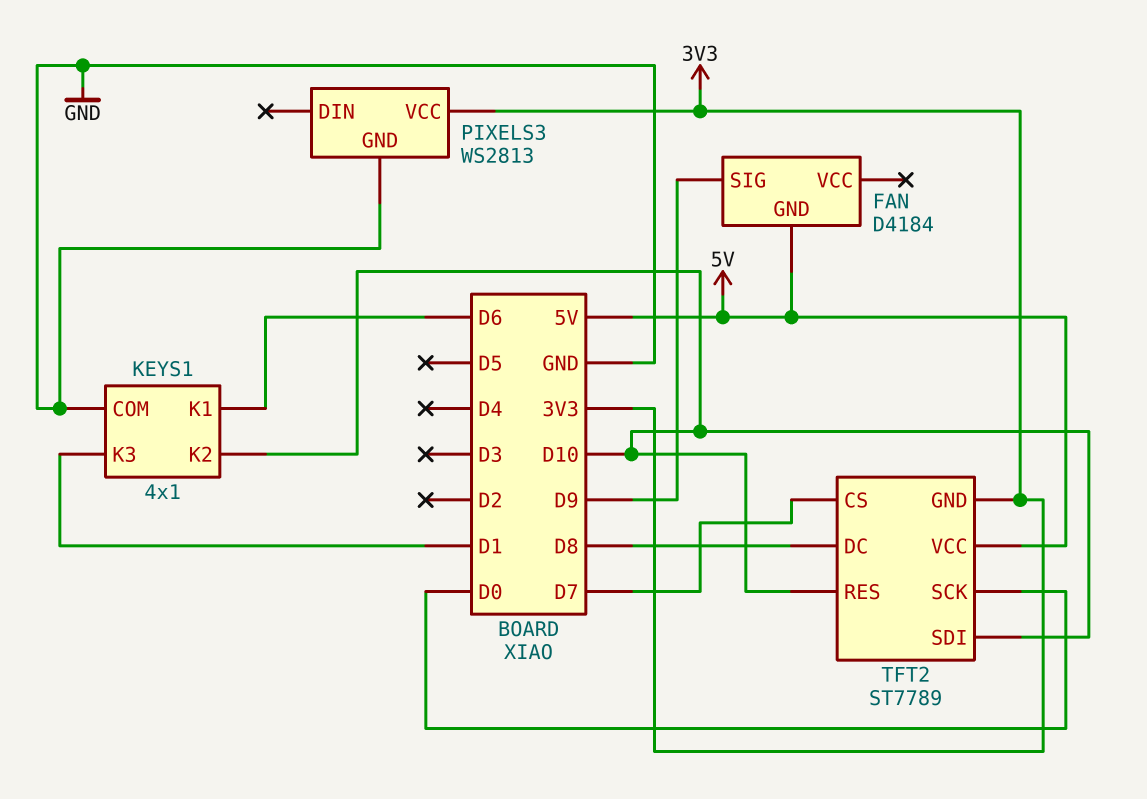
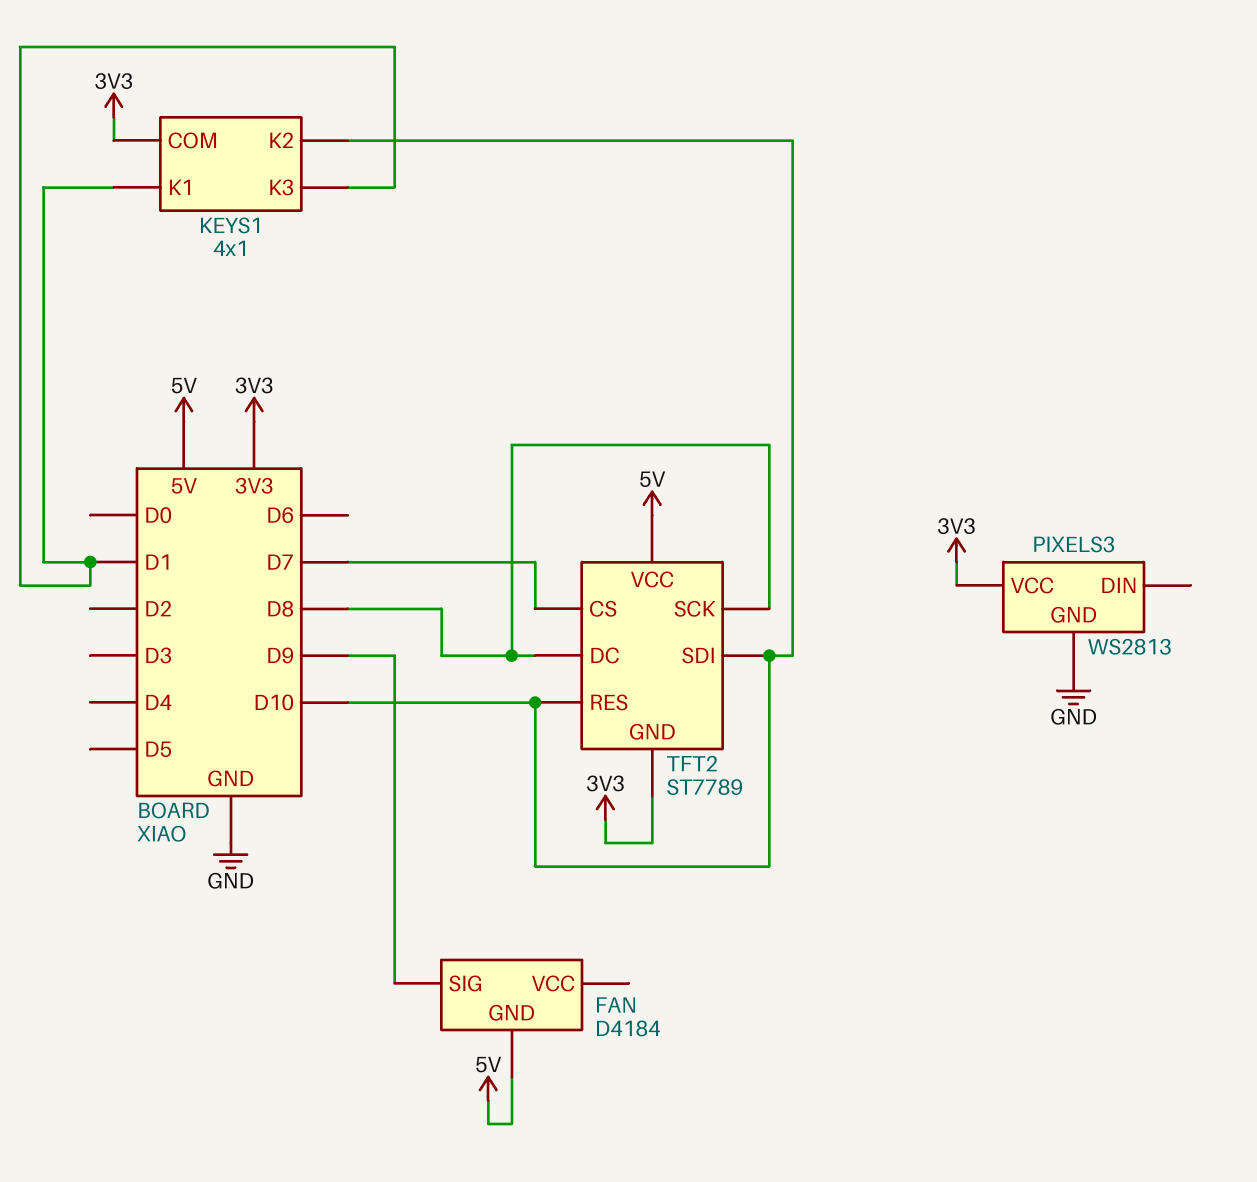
KEYS1 pin COM: GND -> 3V3
KEYS1 pin K1: D6 -> D1
TFT2 pin SCK: D0 -> D8

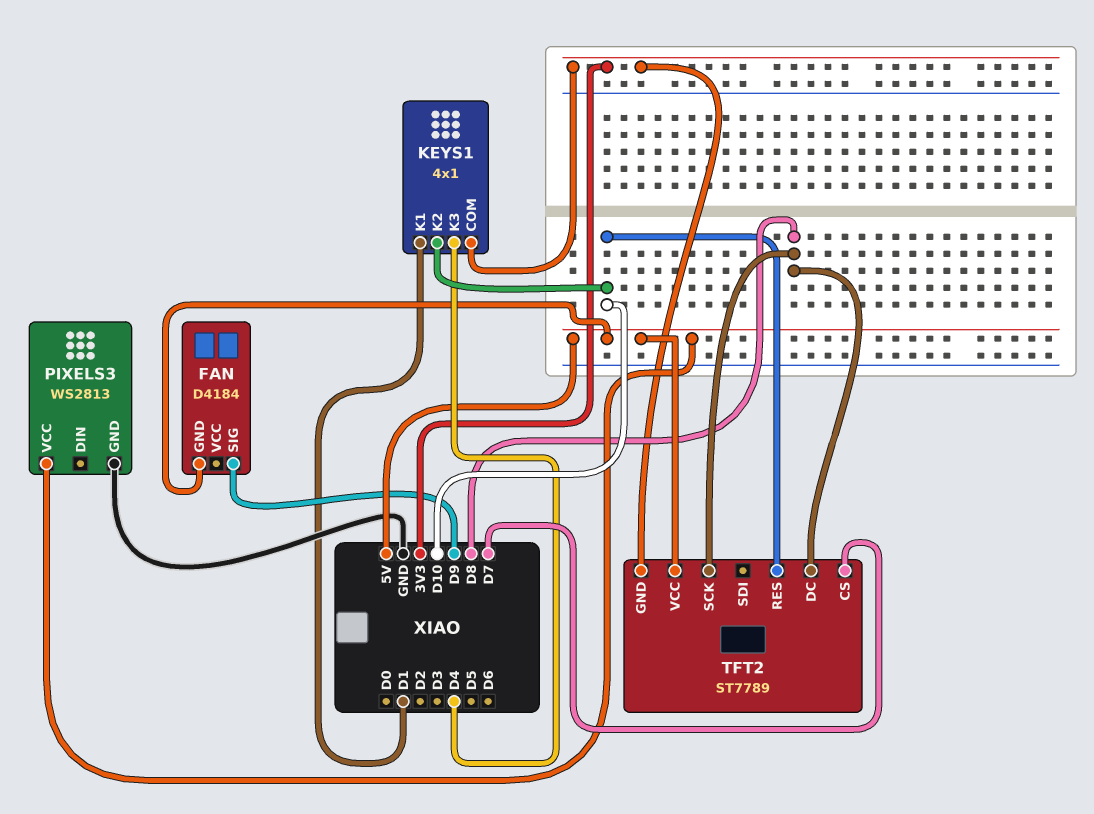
KEYS1 pin K3: D1 -> D4
PIXELS3 pin VCC: 3V3 -> 5V
TFT2 pin SDI: D10 -> none

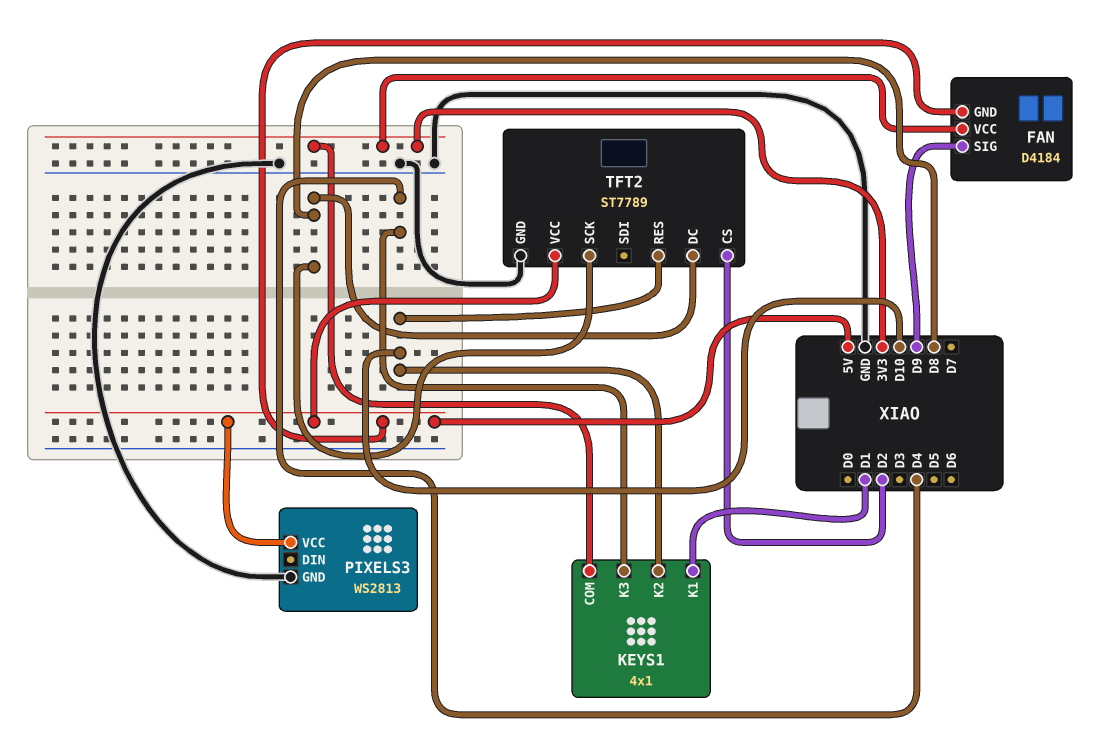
FAN pin VCC: none -> 3V3
TFT2 pin CS: D7 -> D2
TFT2 pin GND: 3V3 -> GND

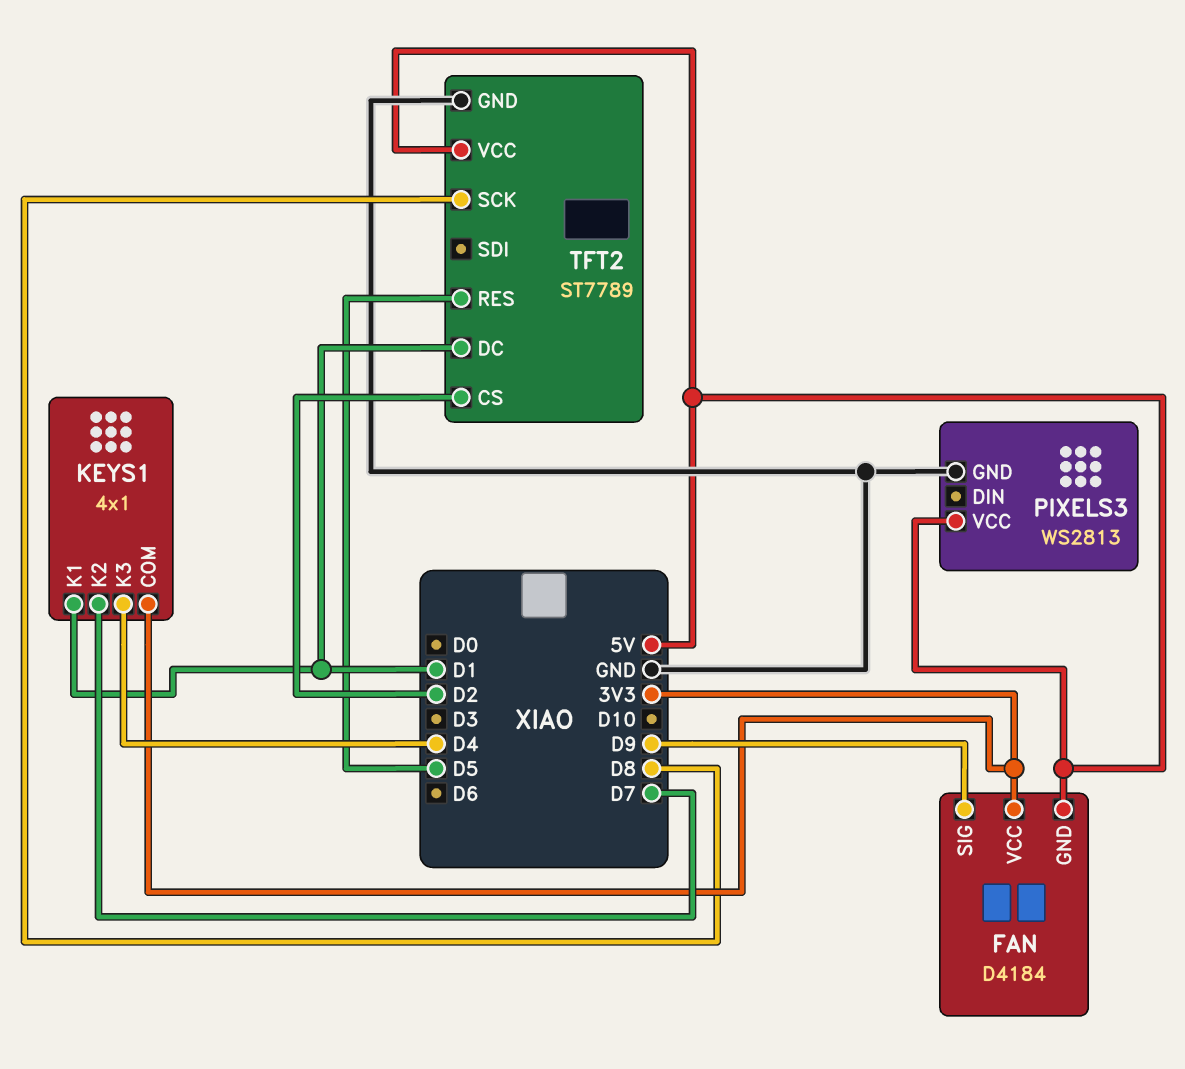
KEYS1 pin K2: D10 -> D7
TFT2 pin DC: D8 -> D1
TFT2 pin RES: D10 -> D5

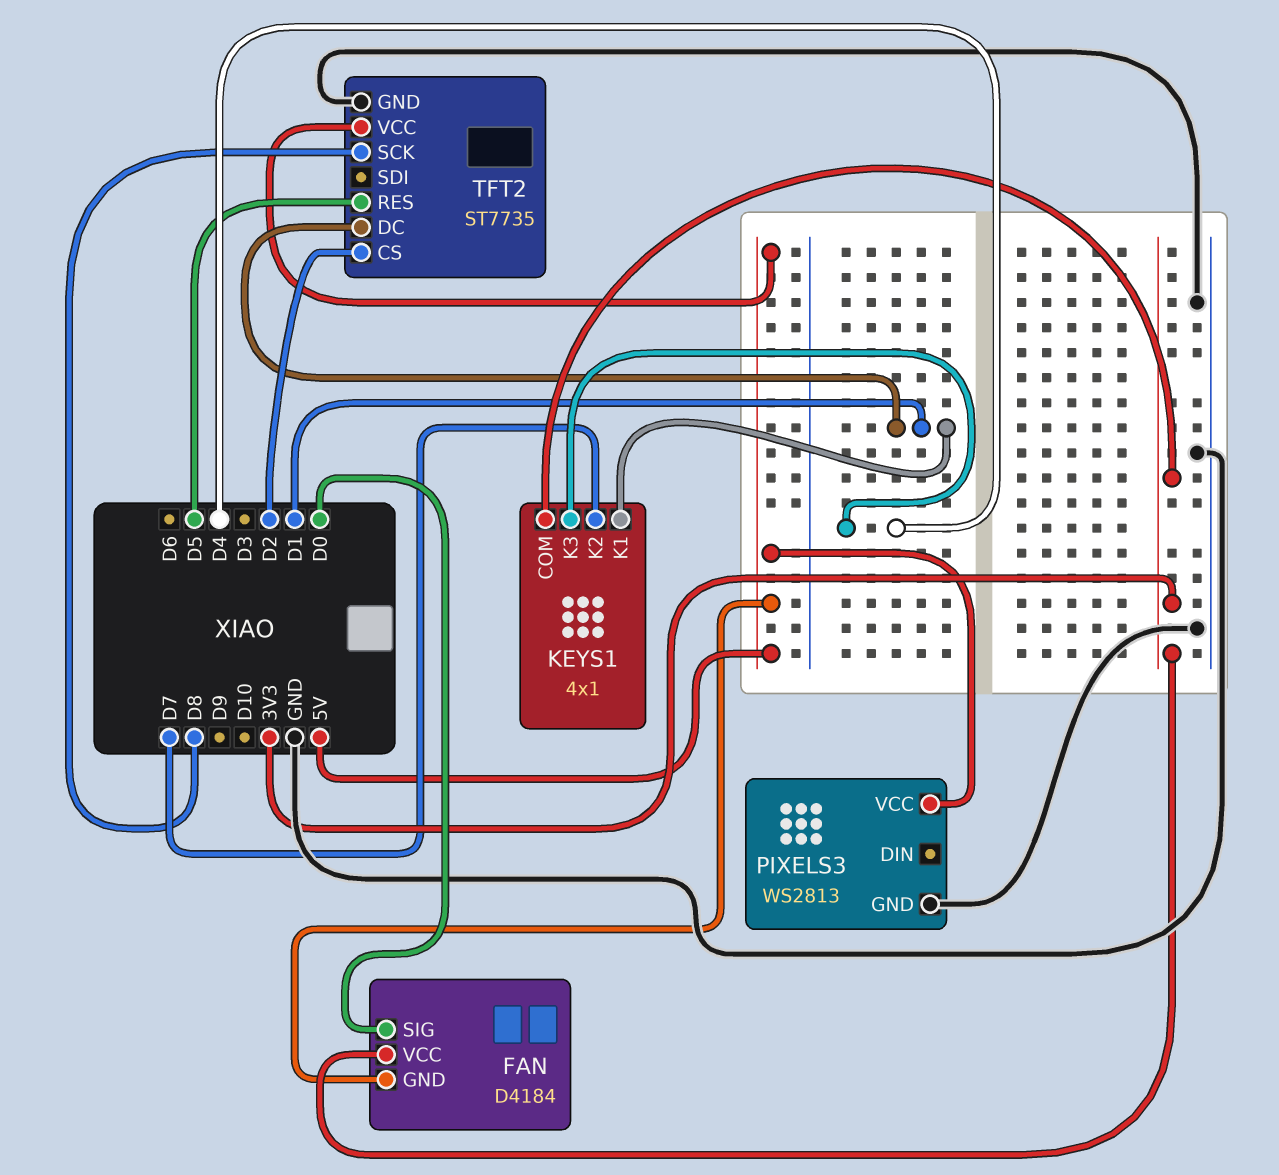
FAN pin SIG: D9 -> D0
TFT2: ST7789 -> ST7735

